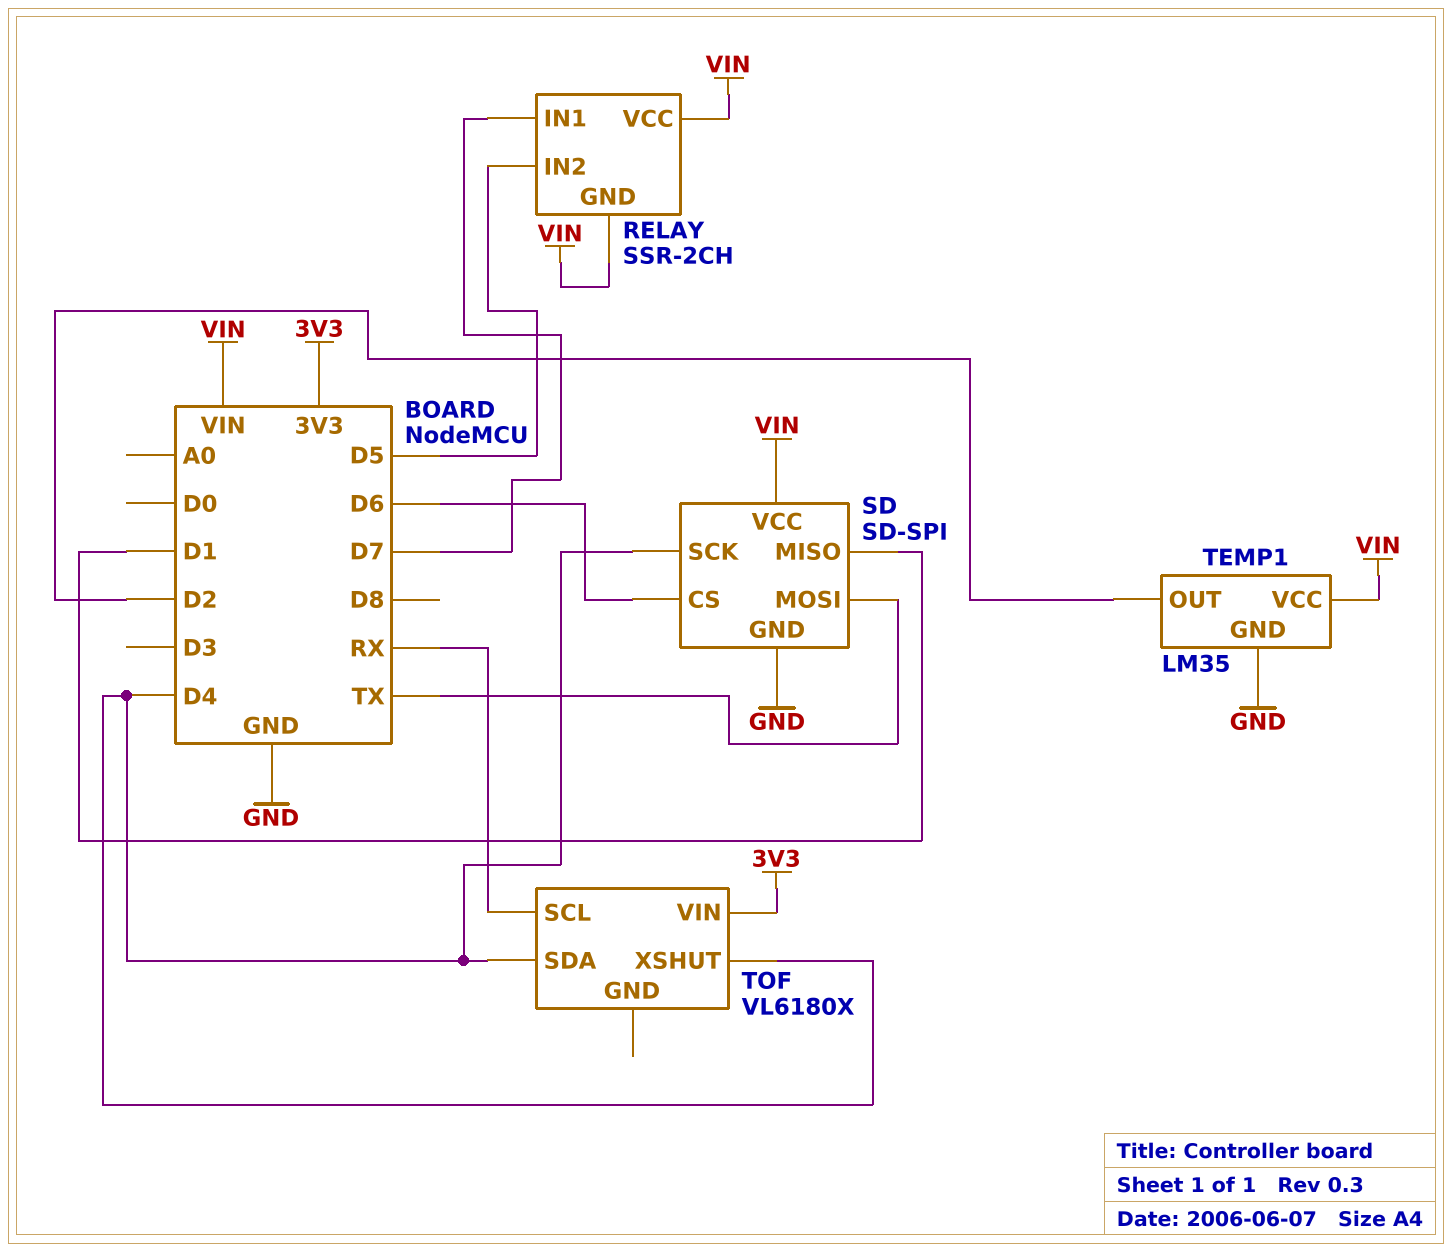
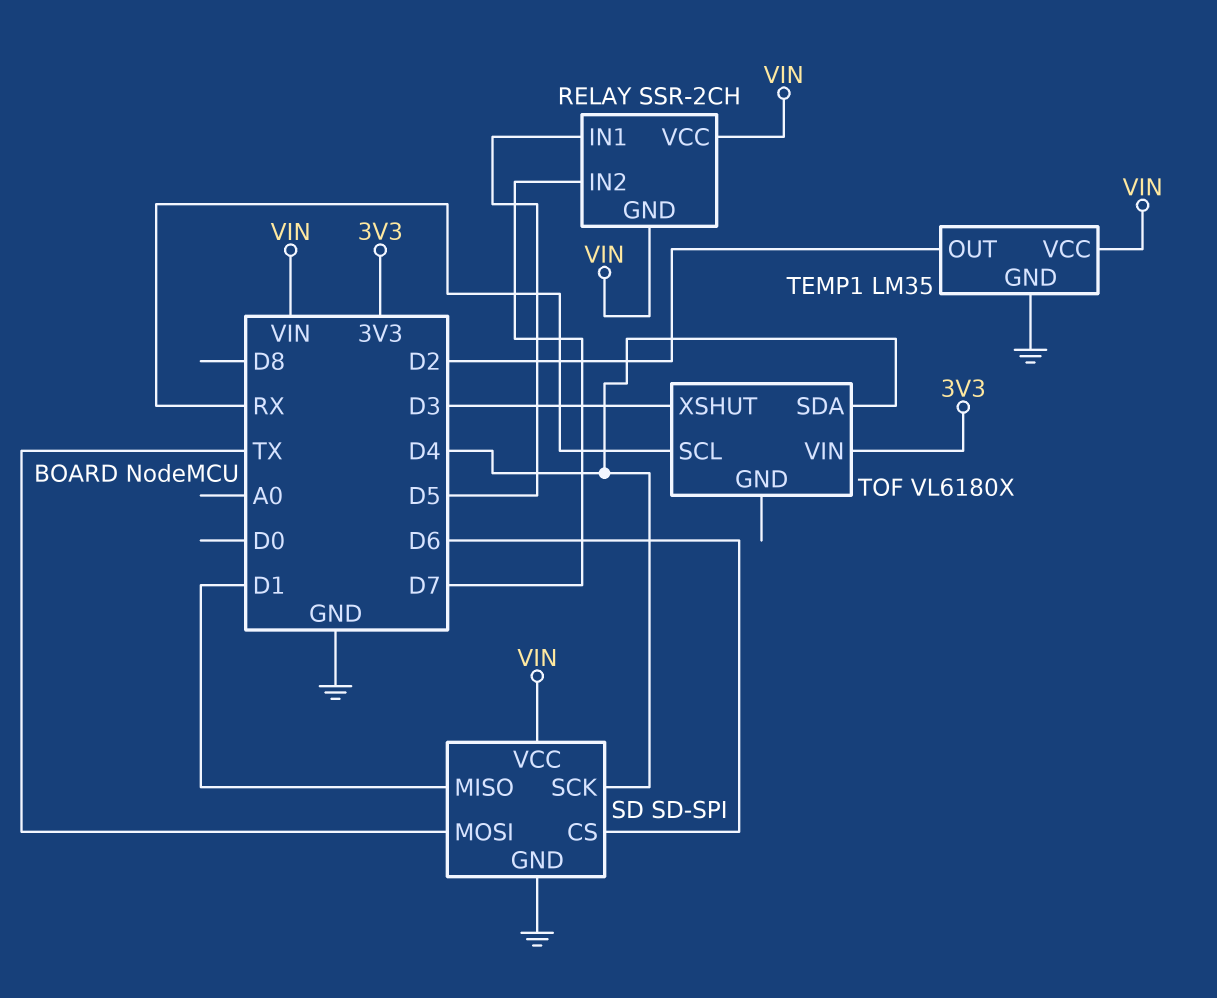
RELAY pin IN1: D7 -> D5
RELAY pin IN2: D5 -> D7
TOF pin XSHUT: D4 -> D3

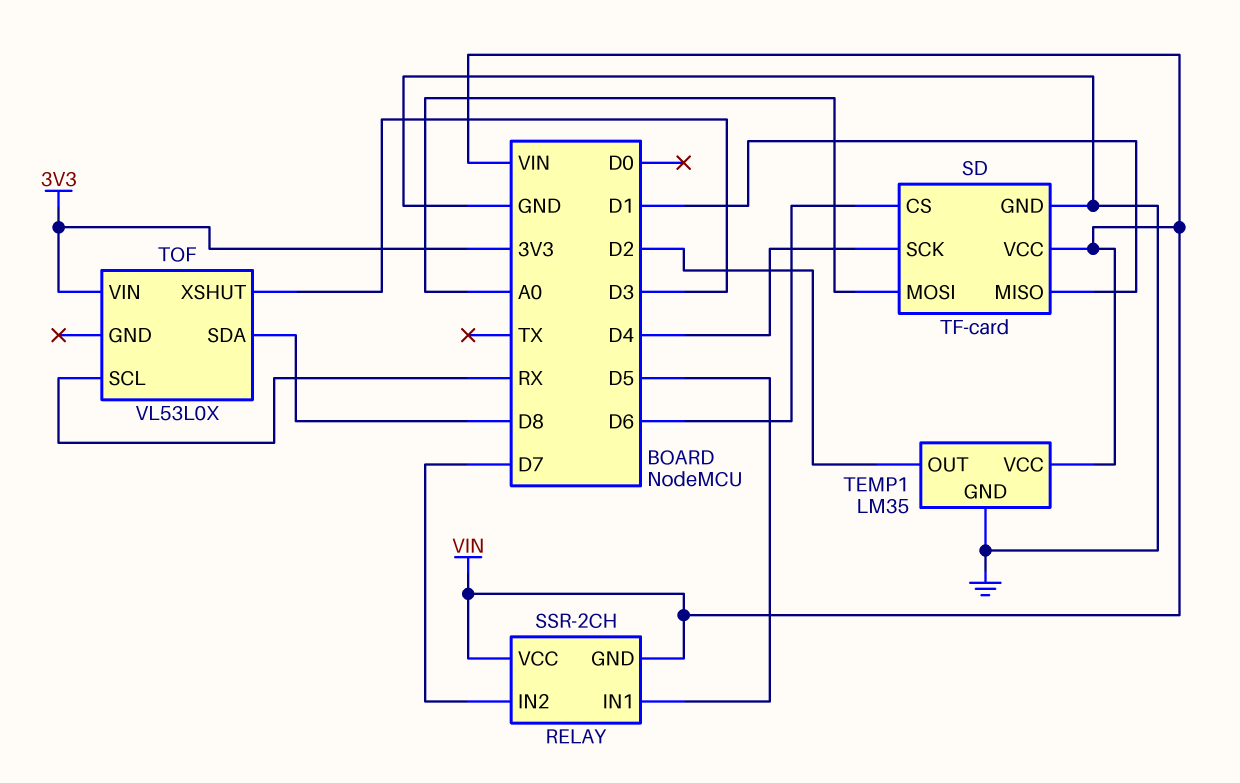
SD: SD-SPI -> TF-card
SD pin MOSI: TX -> A0
TOF: VL6180X -> VL53L0X
TOF pin SDA: D4 -> D8

